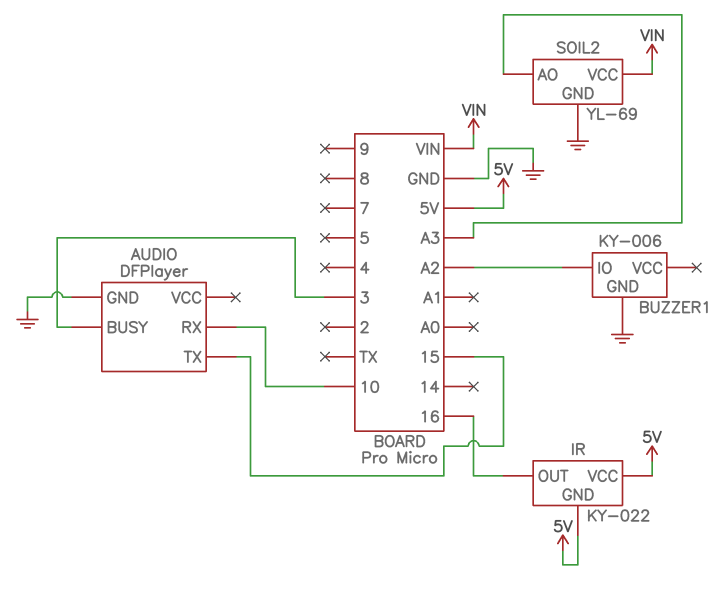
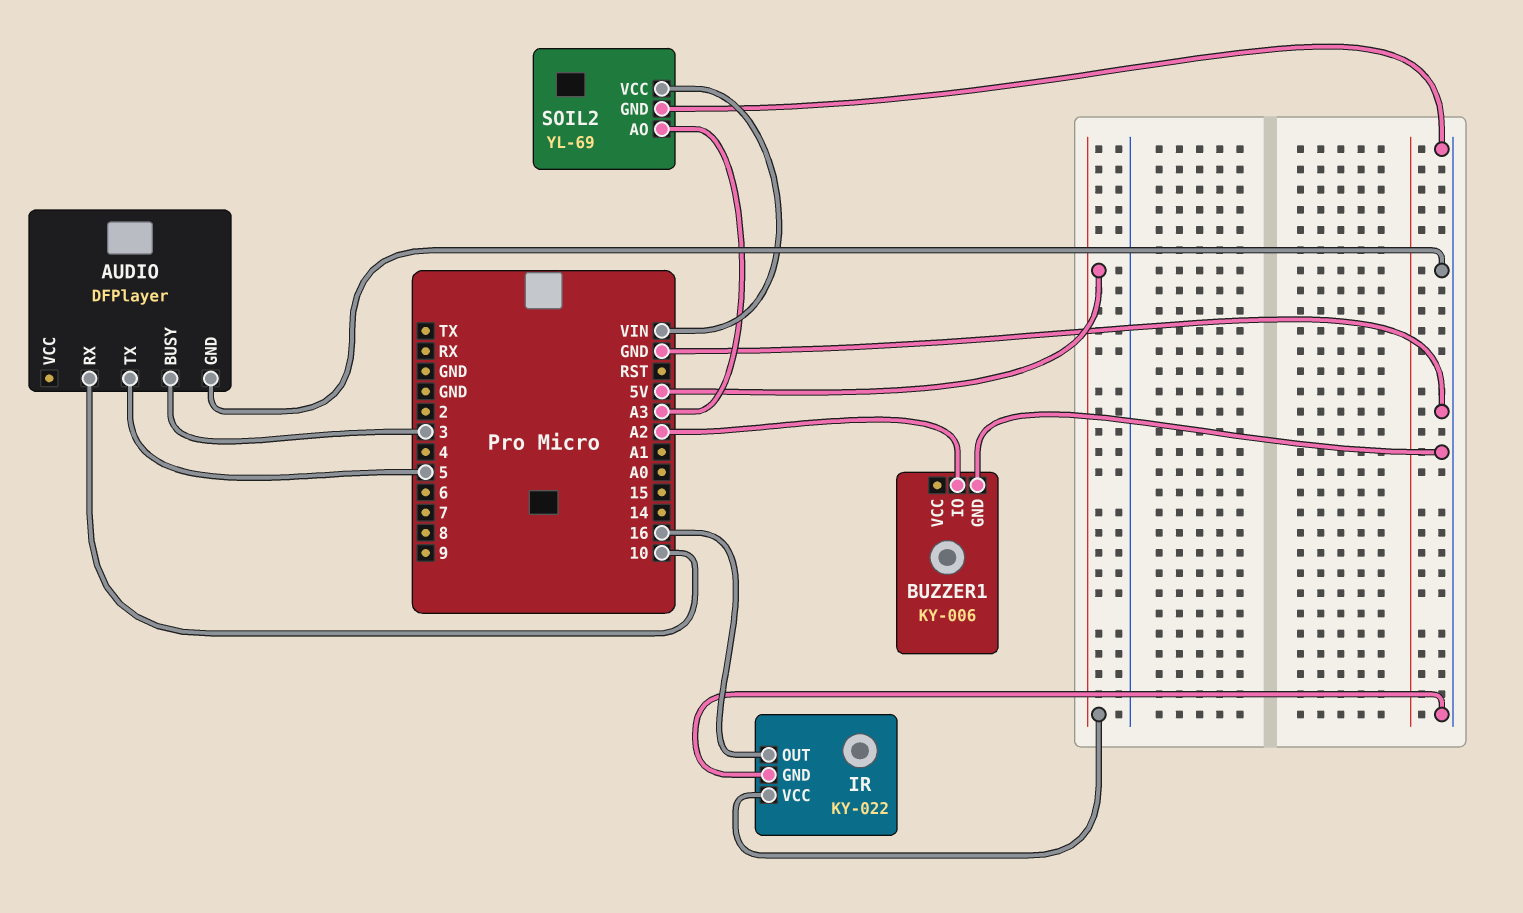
AUDIO pin TX: 15 -> 5
IR pin GND: 5V -> GND

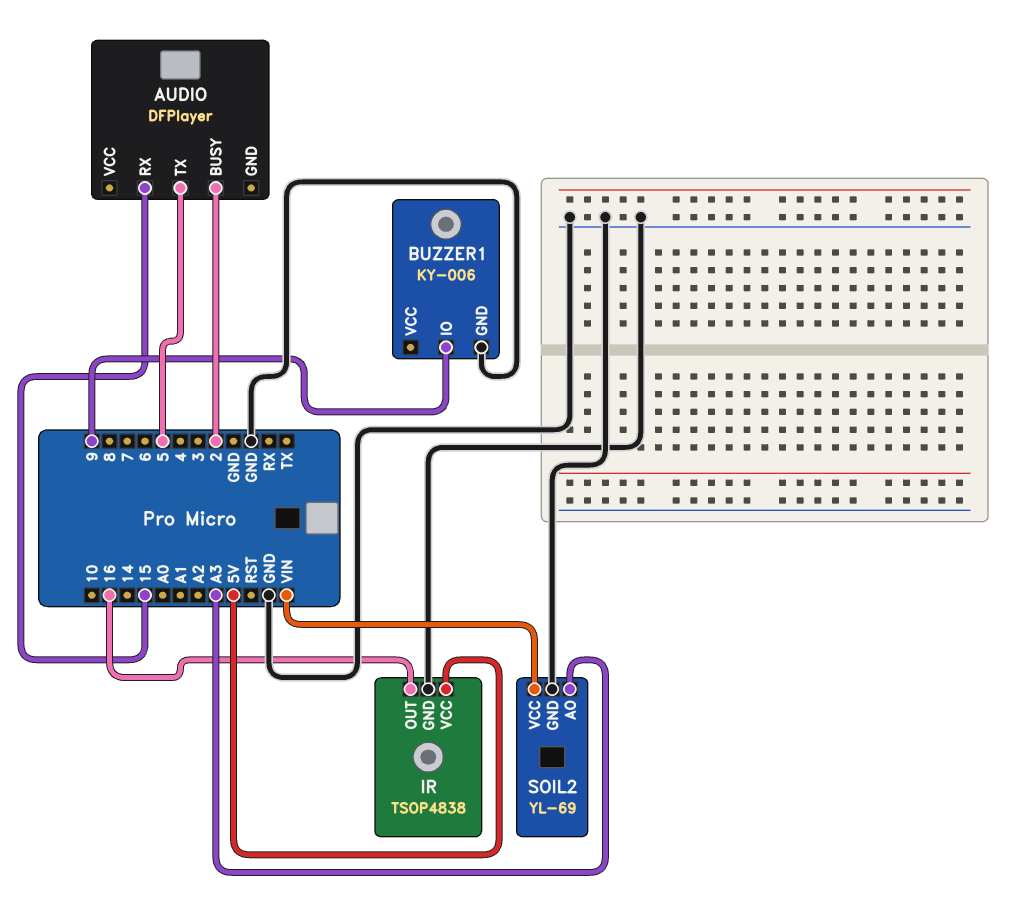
AUDIO pin BUSY: 3 -> 2
AUDIO pin GND: GND -> none
AUDIO pin RX: 10 -> 15
BUZZER1 pin IO: A2 -> 9
IR: KY-022 -> TSOP4838

